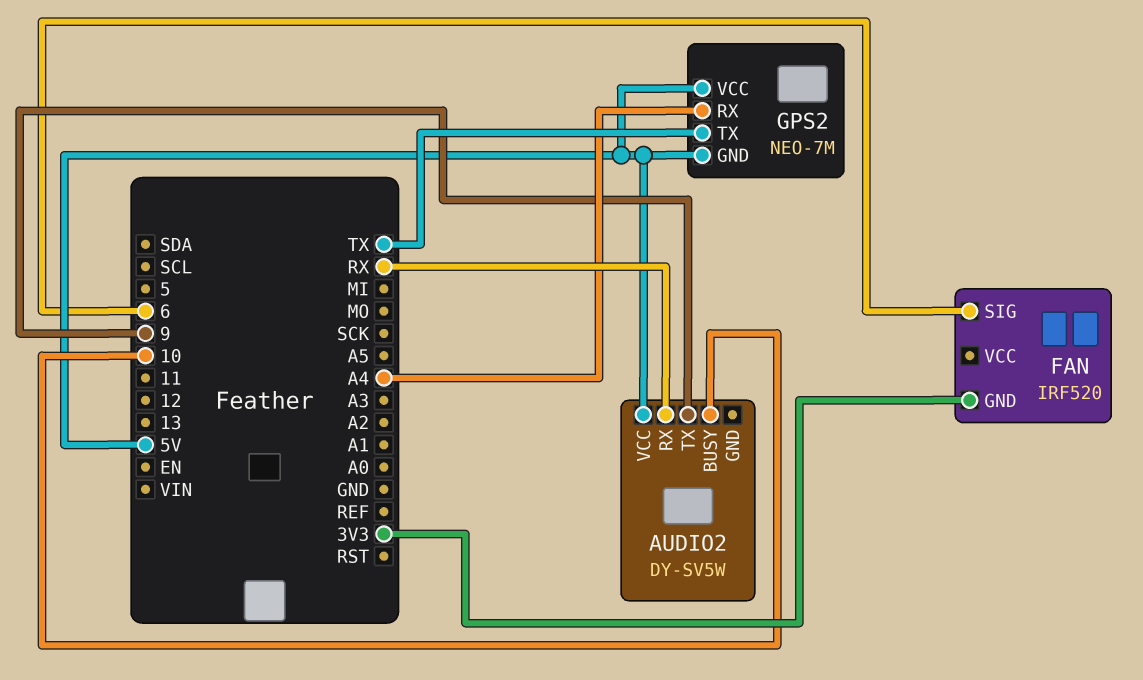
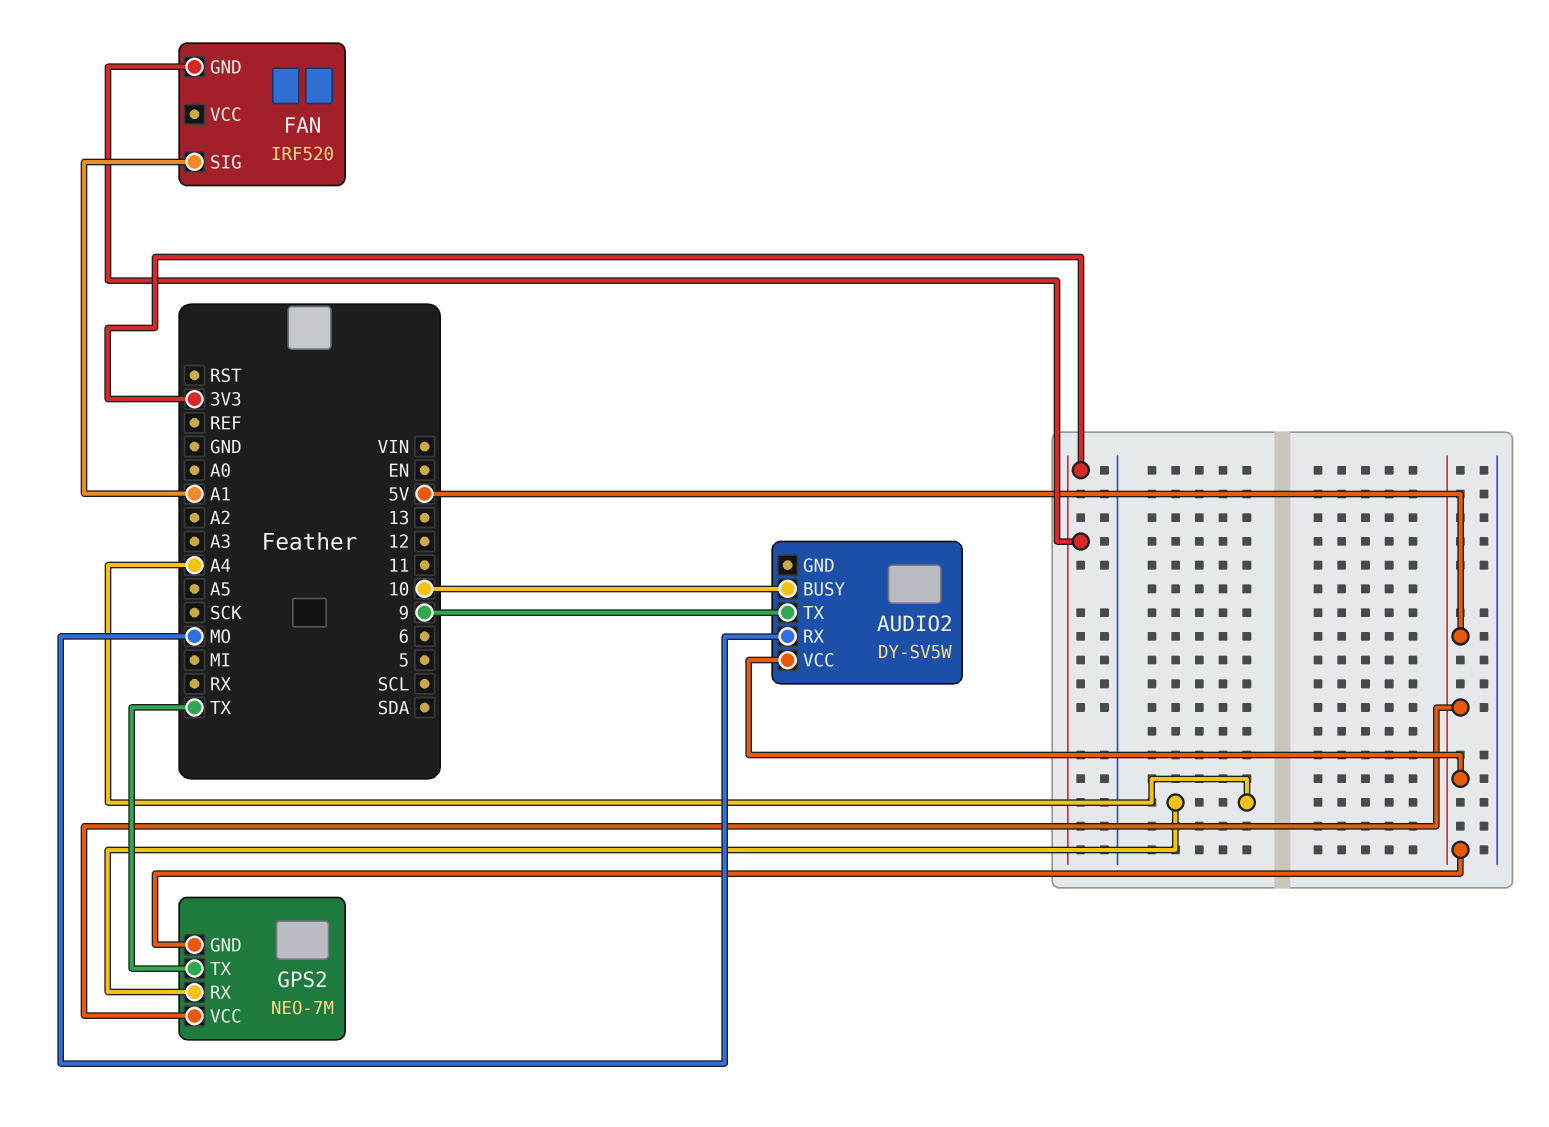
AUDIO2 pin RX: RX -> MO
FAN pin SIG: 6 -> A1

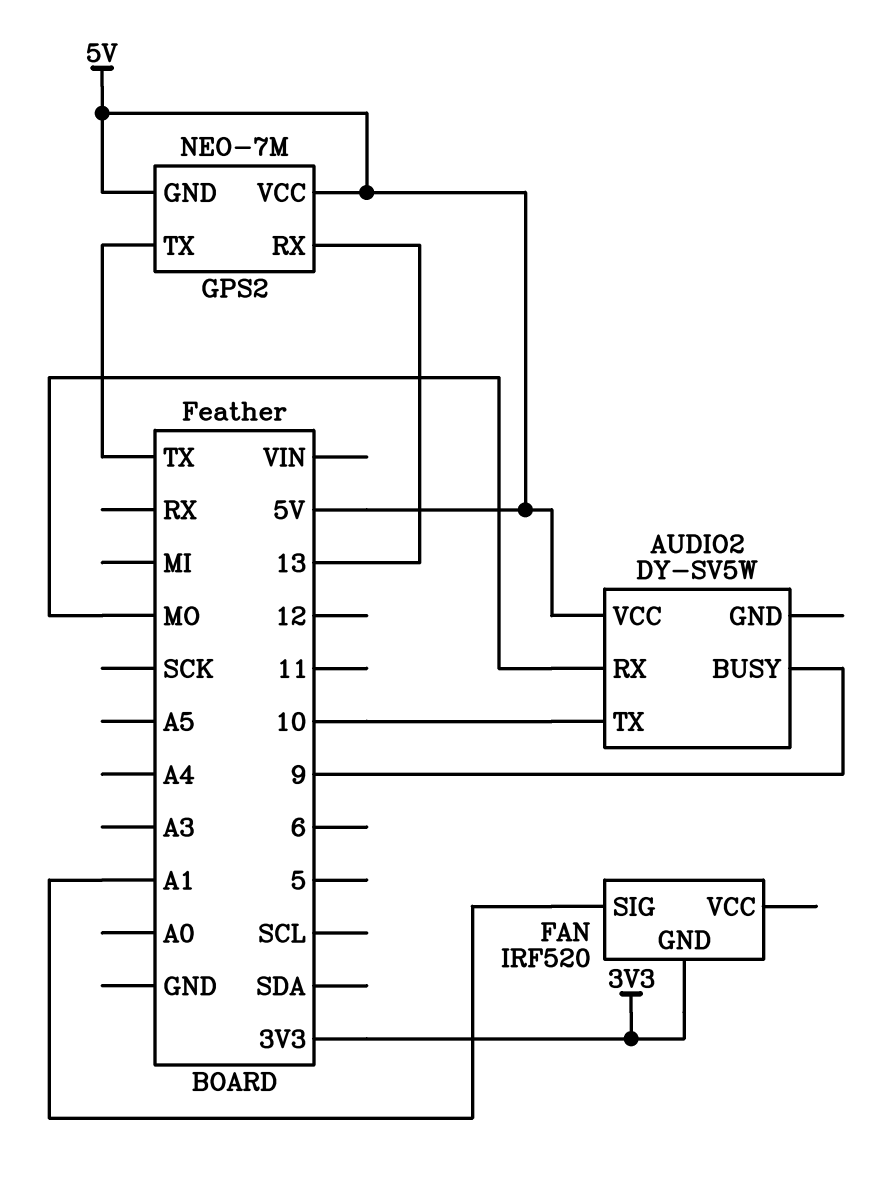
AUDIO2 pin BUSY: 10 -> 9
AUDIO2 pin TX: 9 -> 10
GPS2 pin RX: A4 -> 13

